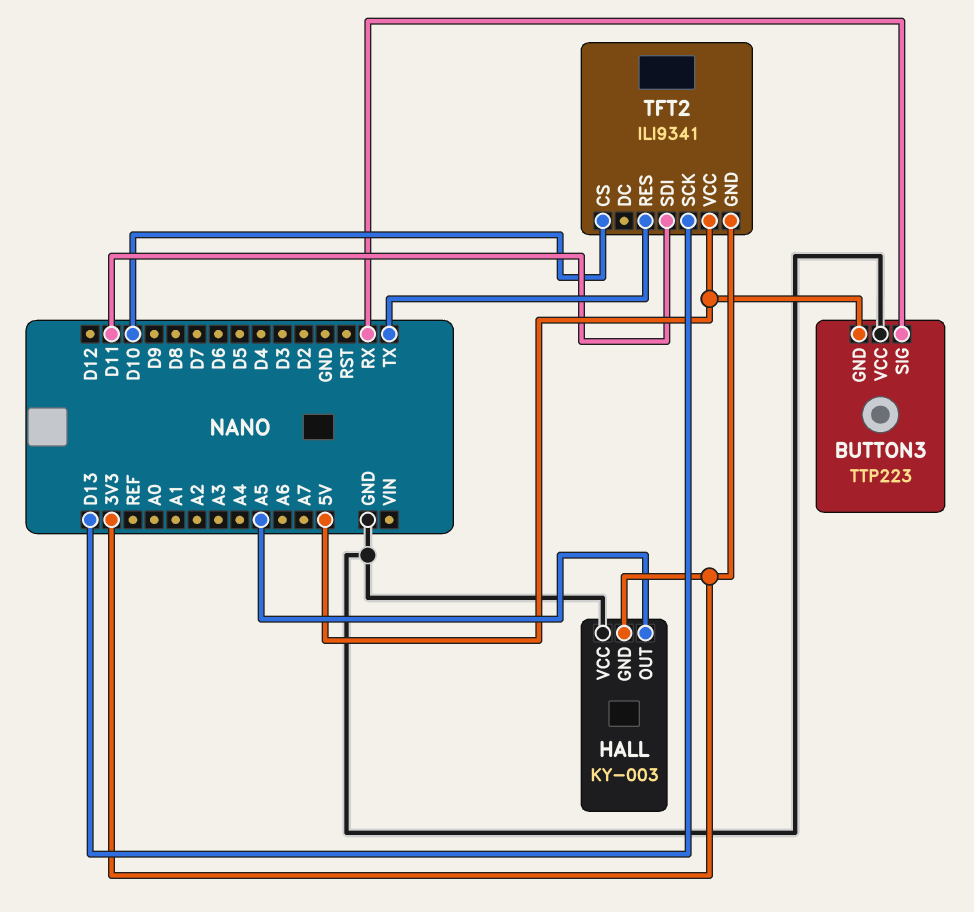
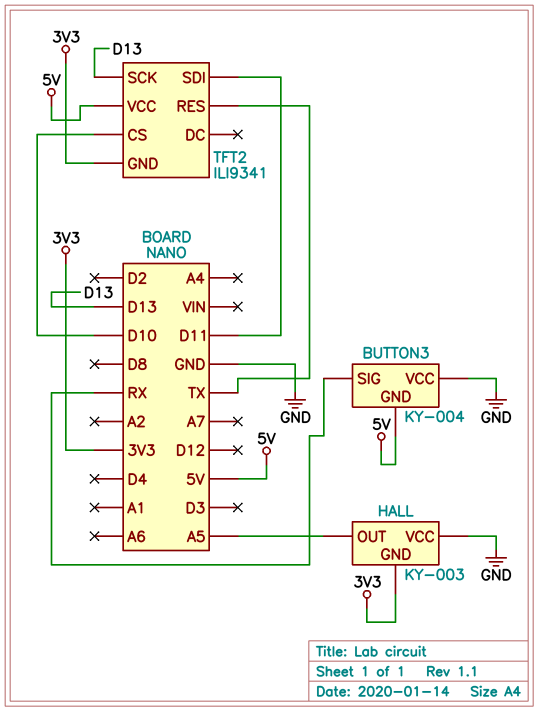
BUTTON3: TTP223 -> KY-004

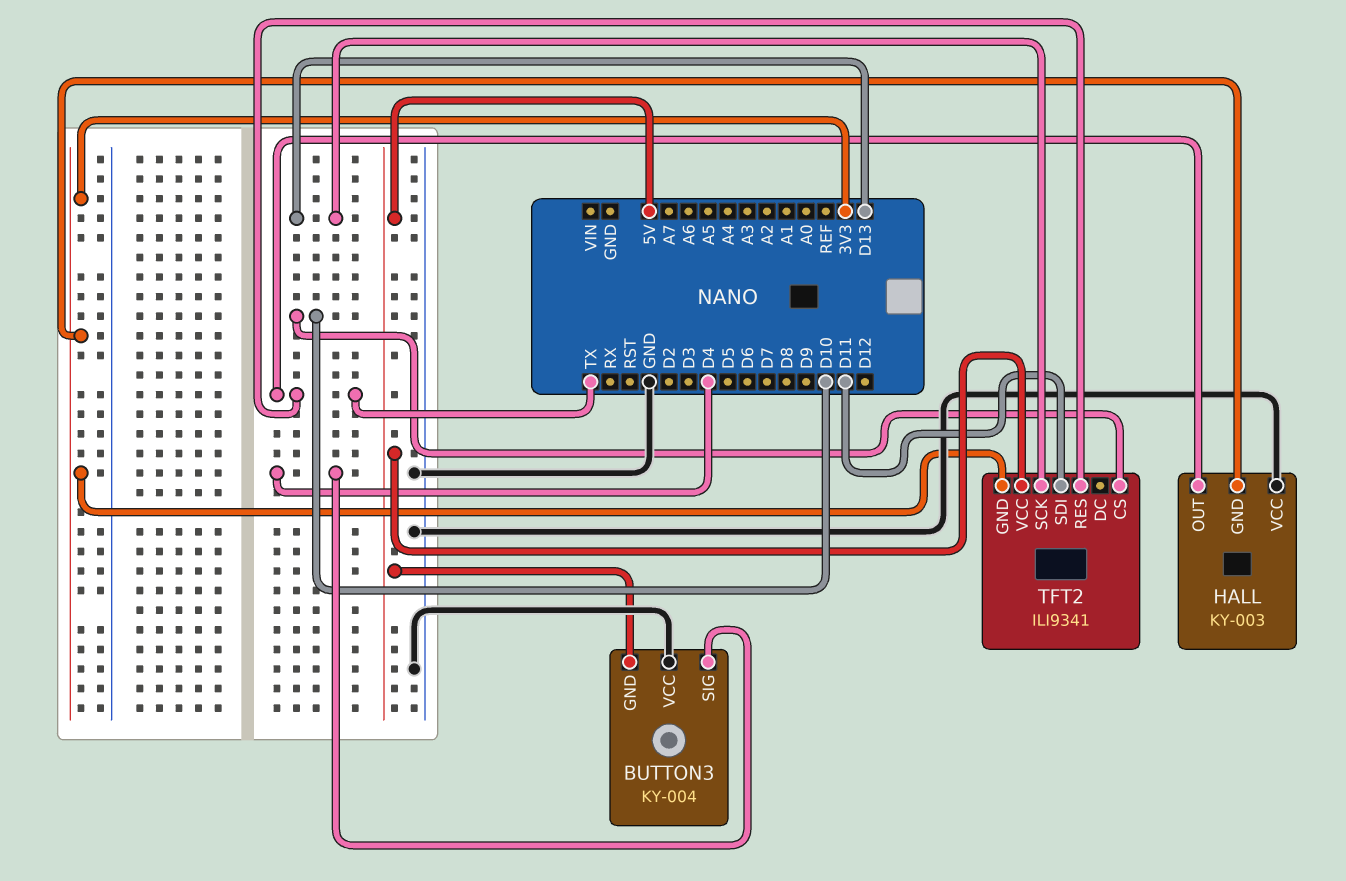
BUTTON3 pin SIG: RX -> D4
HALL pin OUT: A5 -> TX

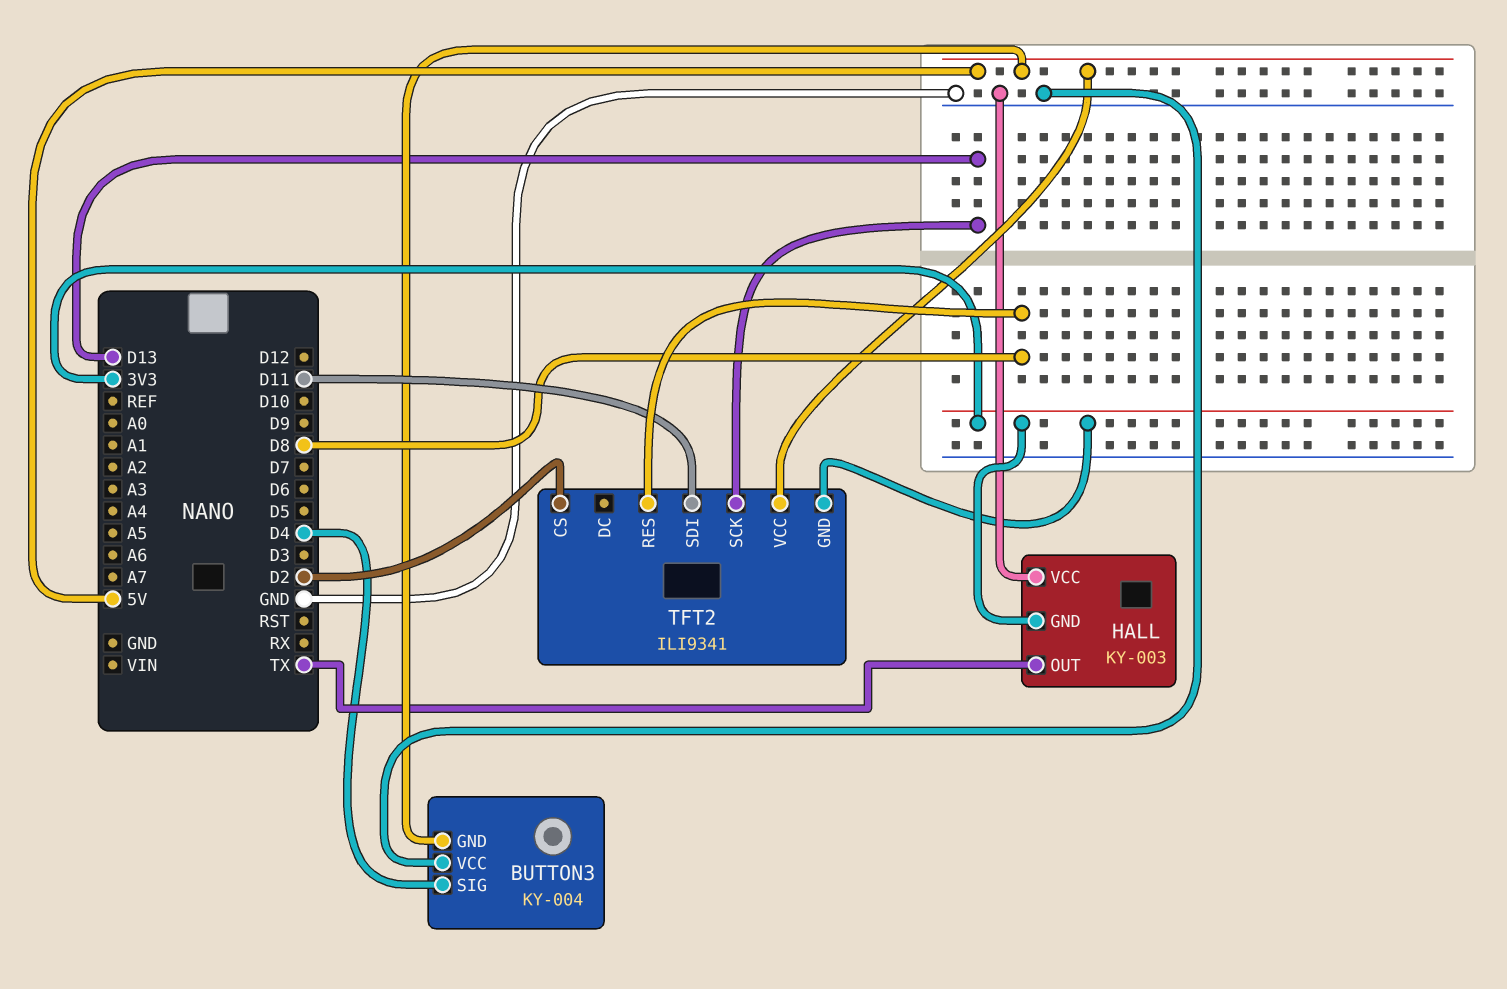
TFT2 pin CS: D10 -> D2
TFT2 pin RES: TX -> D8

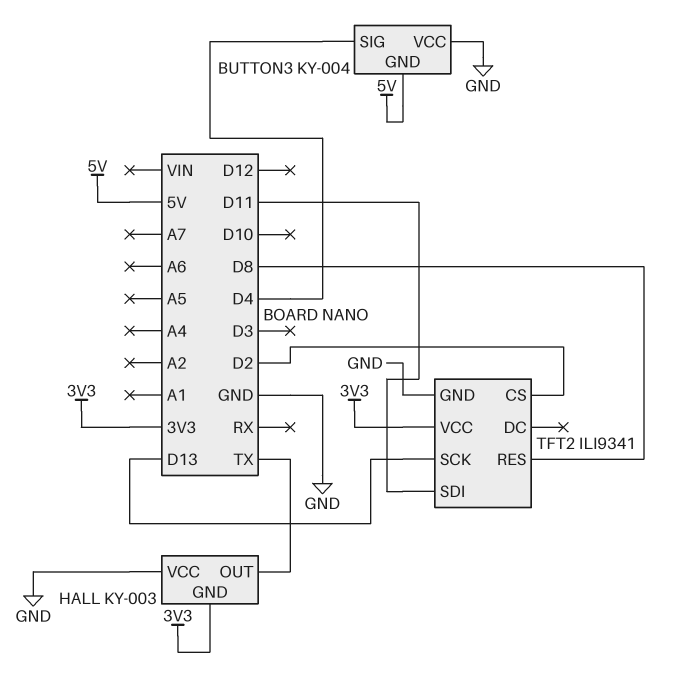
TFT2 pin GND: 3V3 -> GND
TFT2 pin VCC: 5V -> 3V3

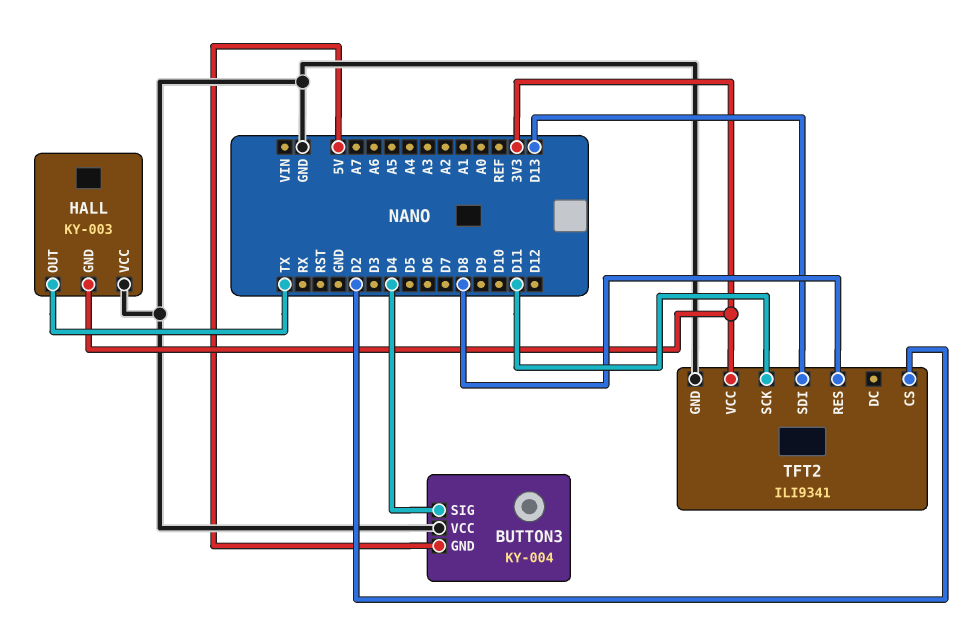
TFT2 pin SCK: D13 -> D11
TFT2 pin SDI: D11 -> D13

